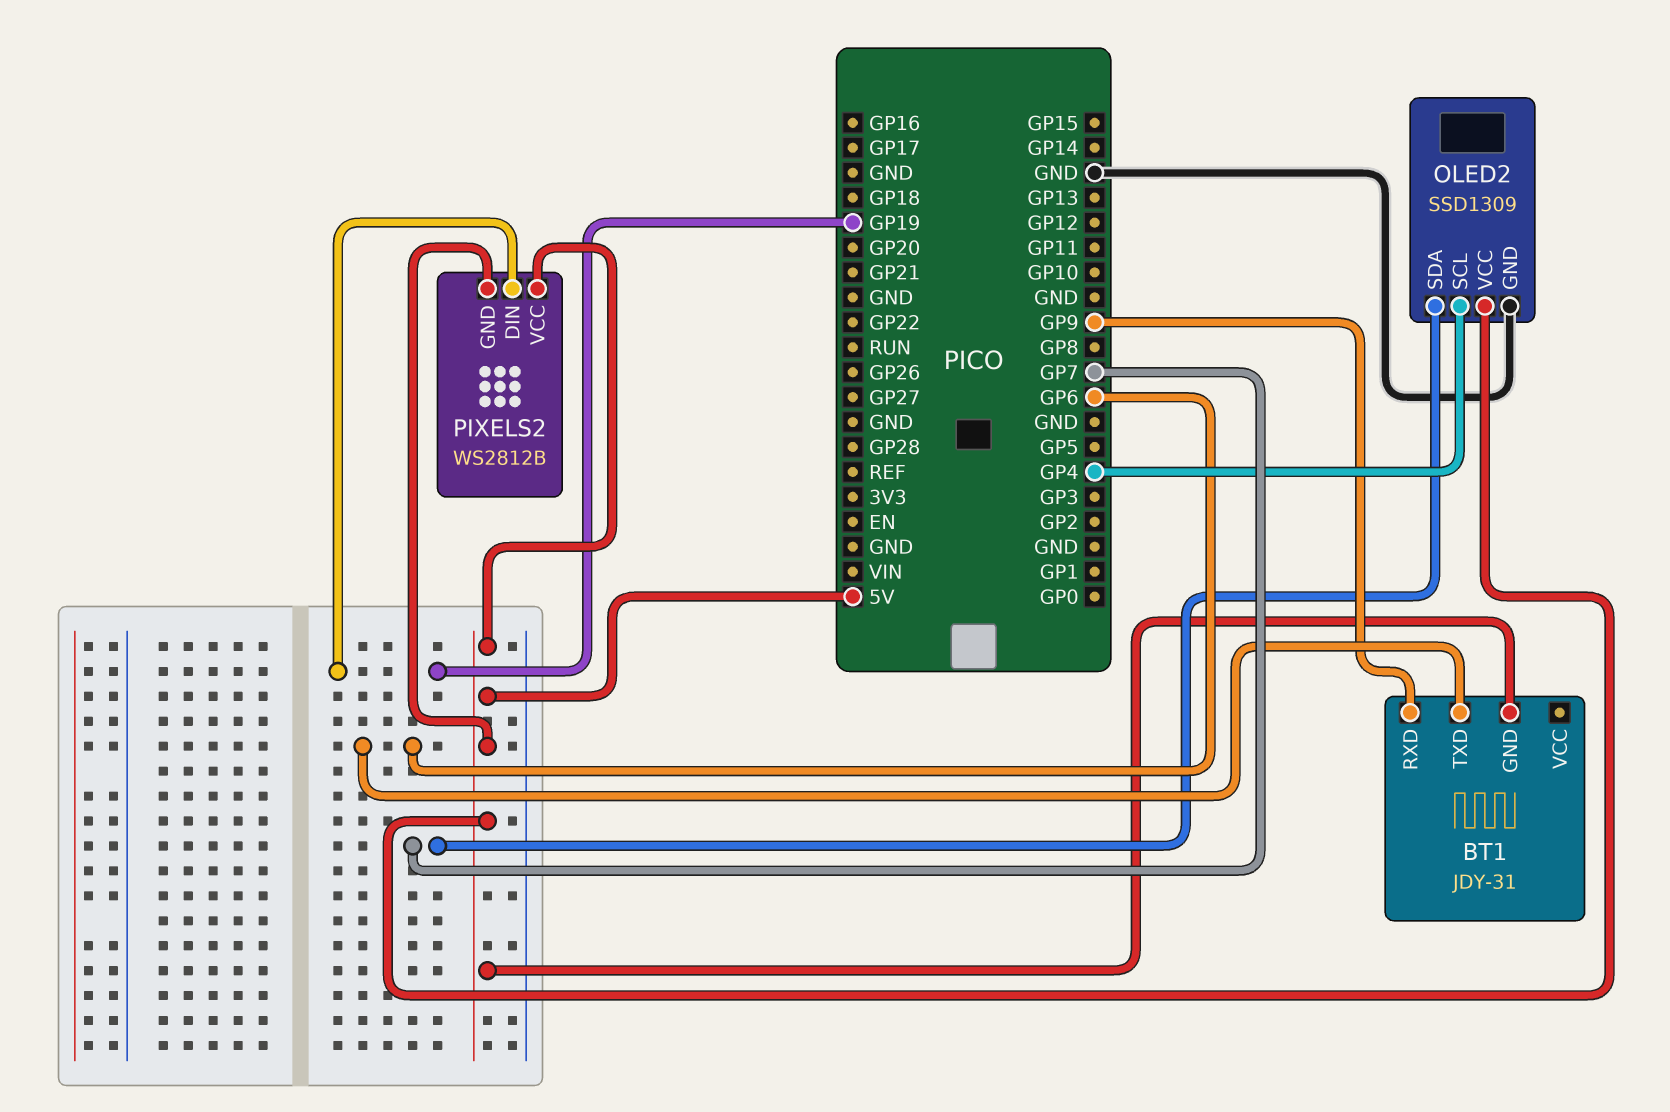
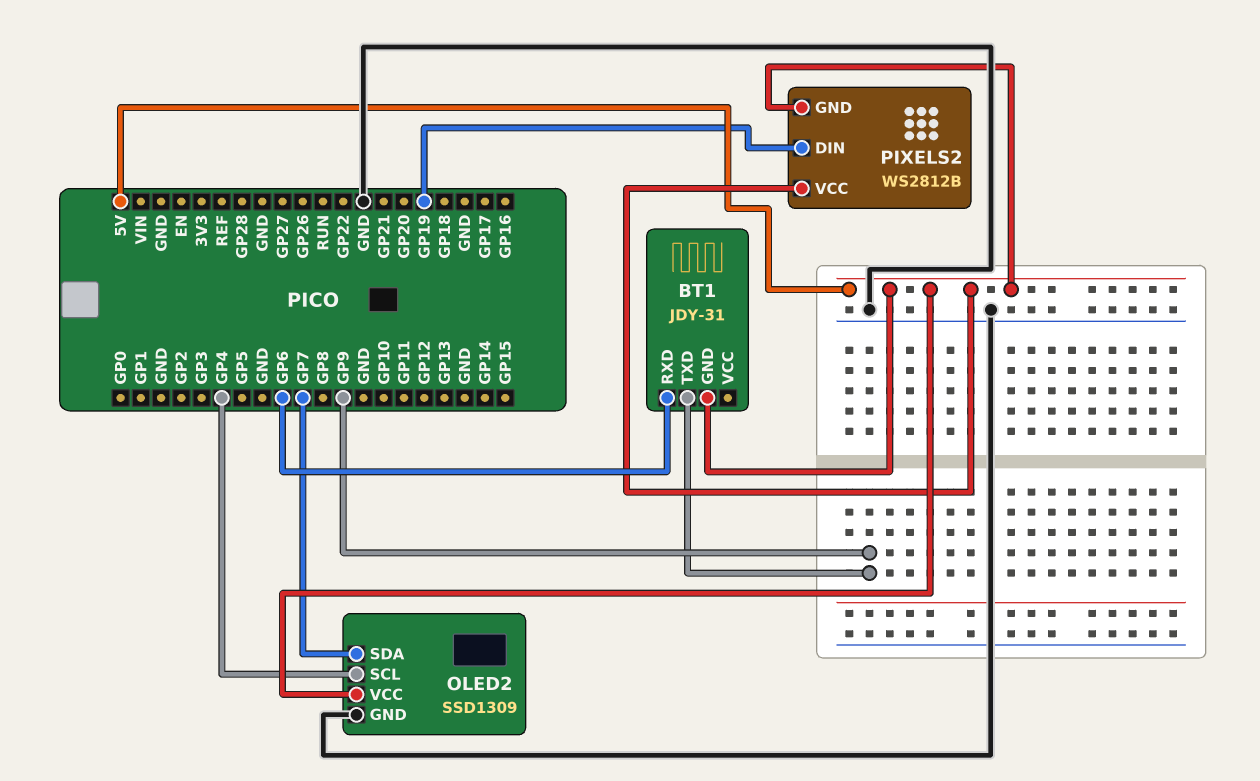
BT1 pin RXD: GP9 -> GP6
BT1 pin TXD: GP6 -> GP9

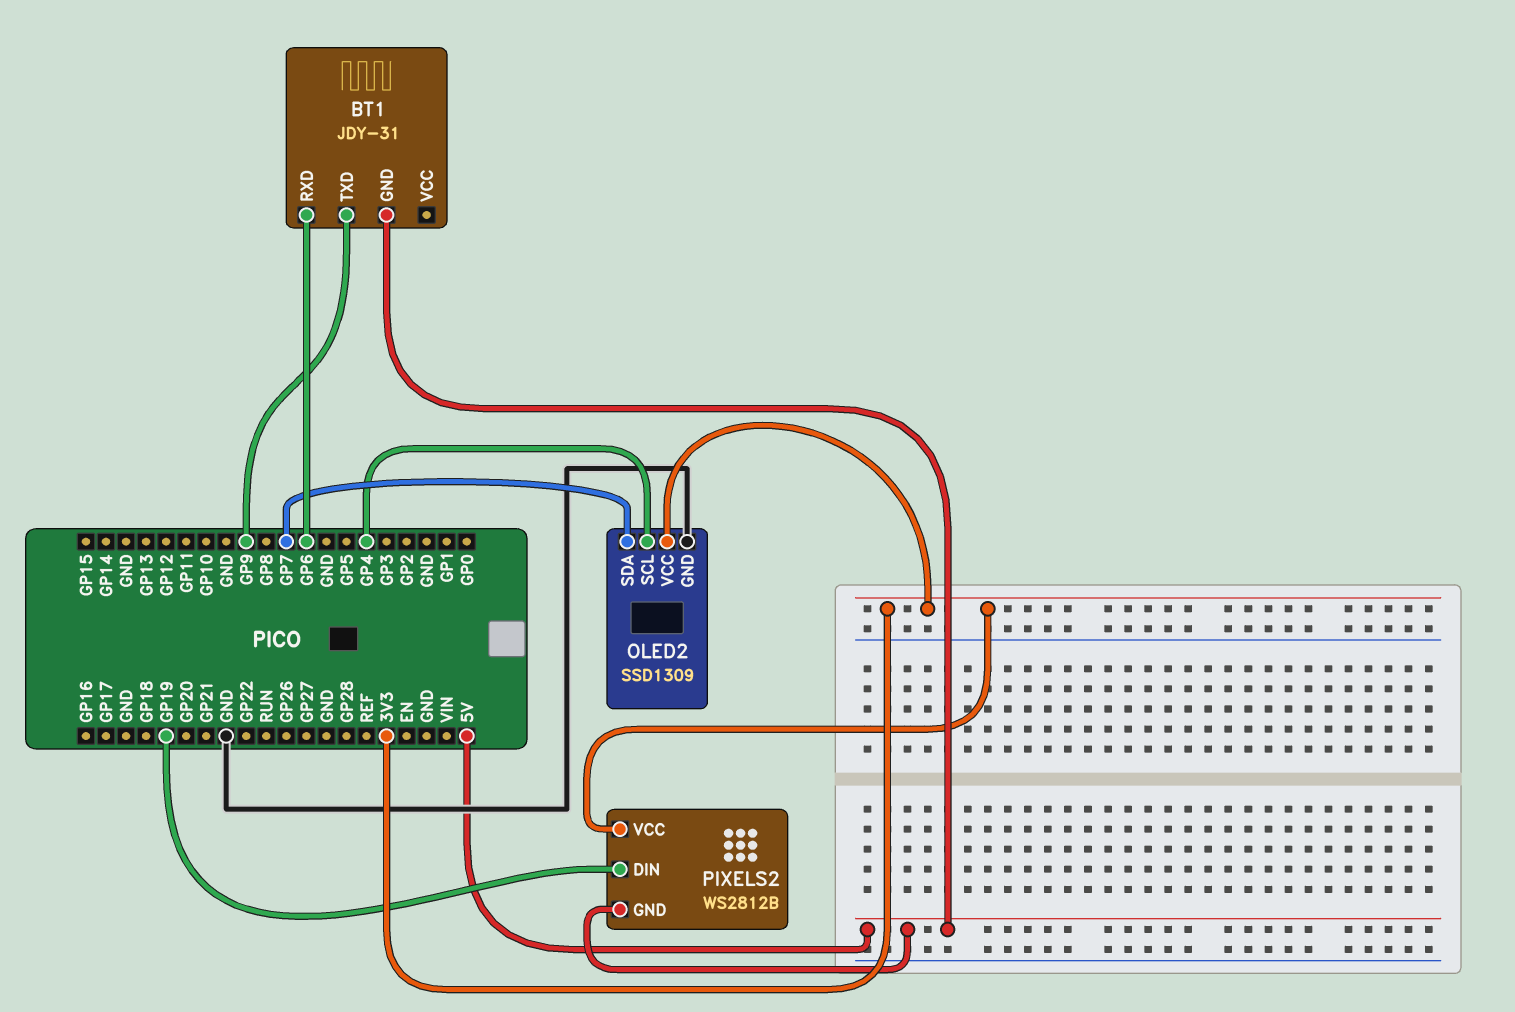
OLED2 pin VCC: 5V -> 3V3
PIXELS2 pin VCC: 5V -> 3V3

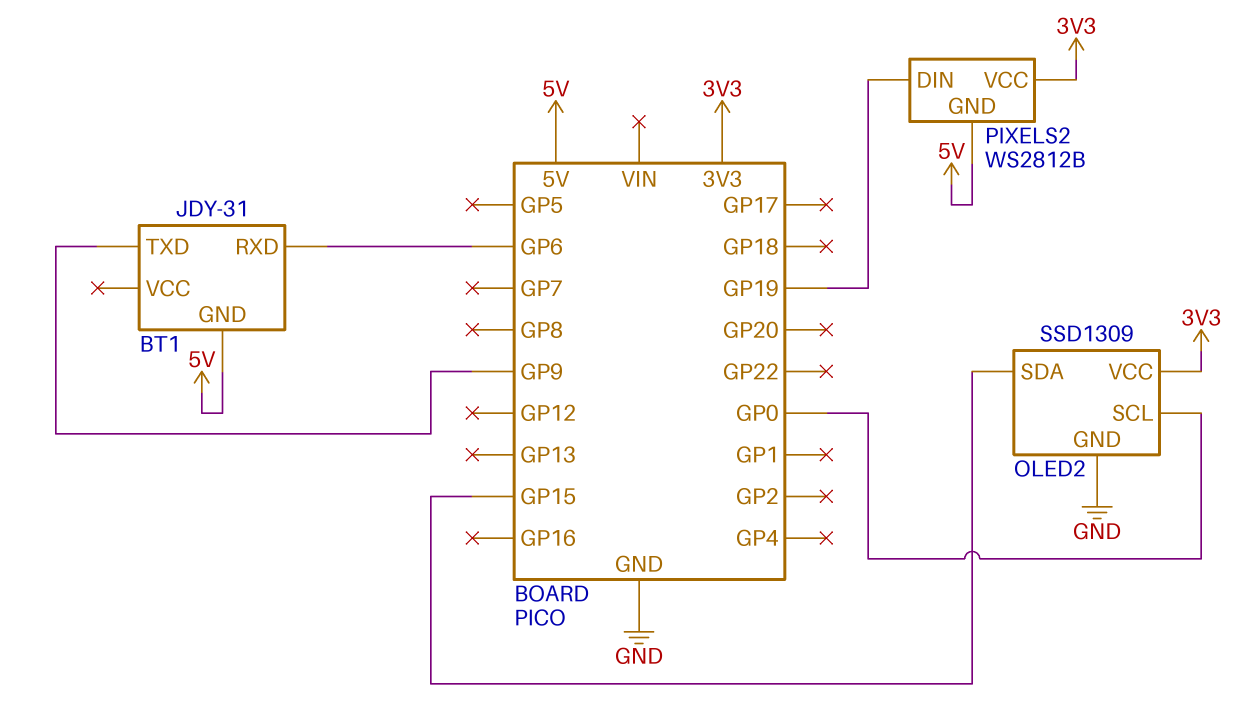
OLED2 pin SCL: GP4 -> GP0
OLED2 pin SDA: GP7 -> GP15

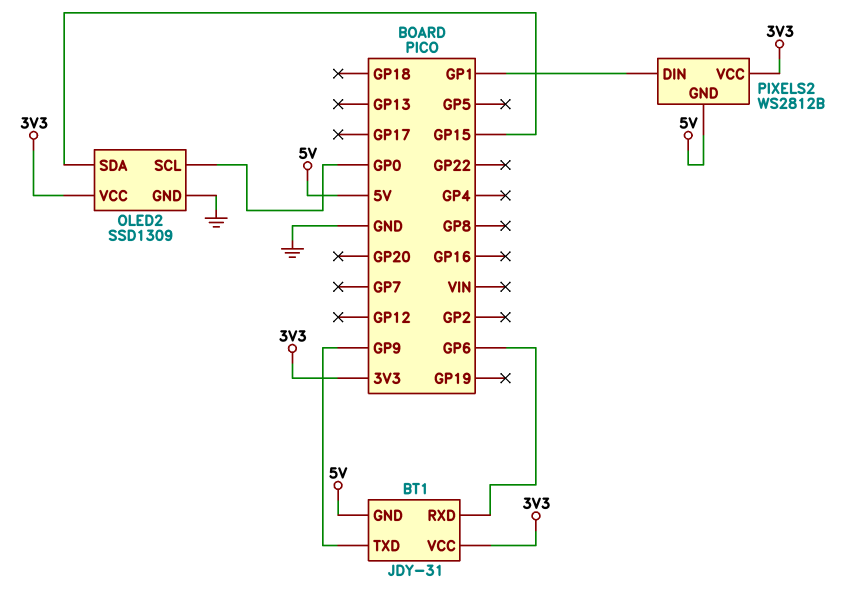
BT1 pin VCC: none -> 3V3
PIXELS2 pin DIN: GP19 -> GP1

